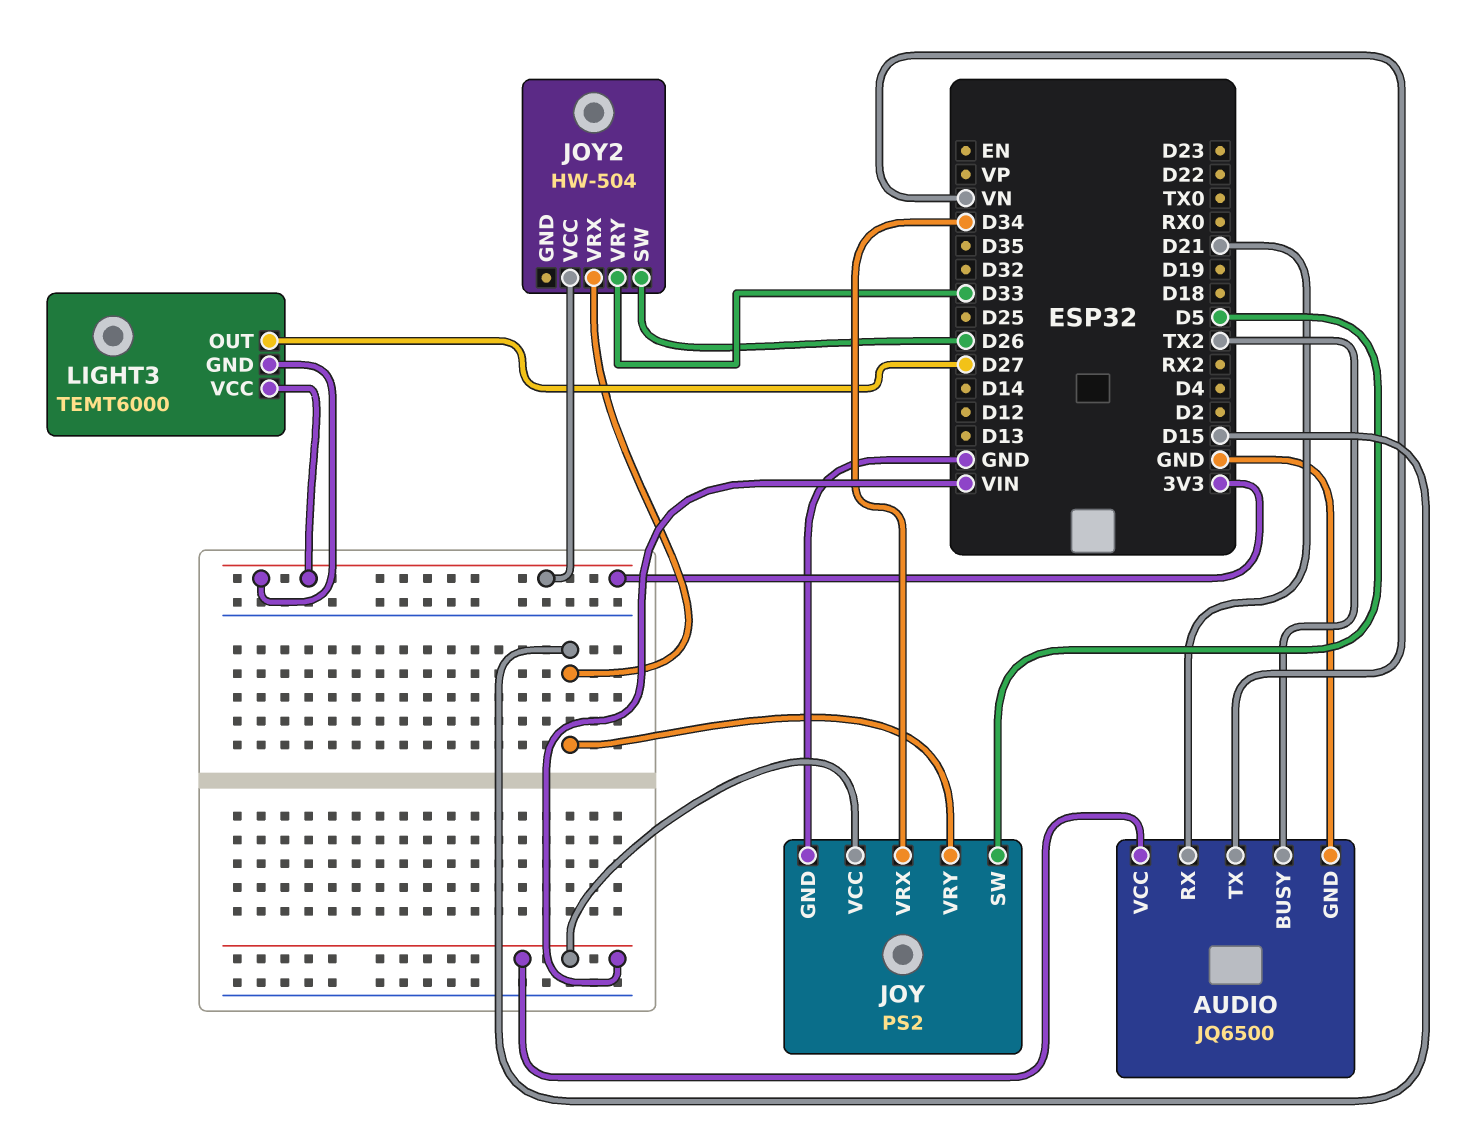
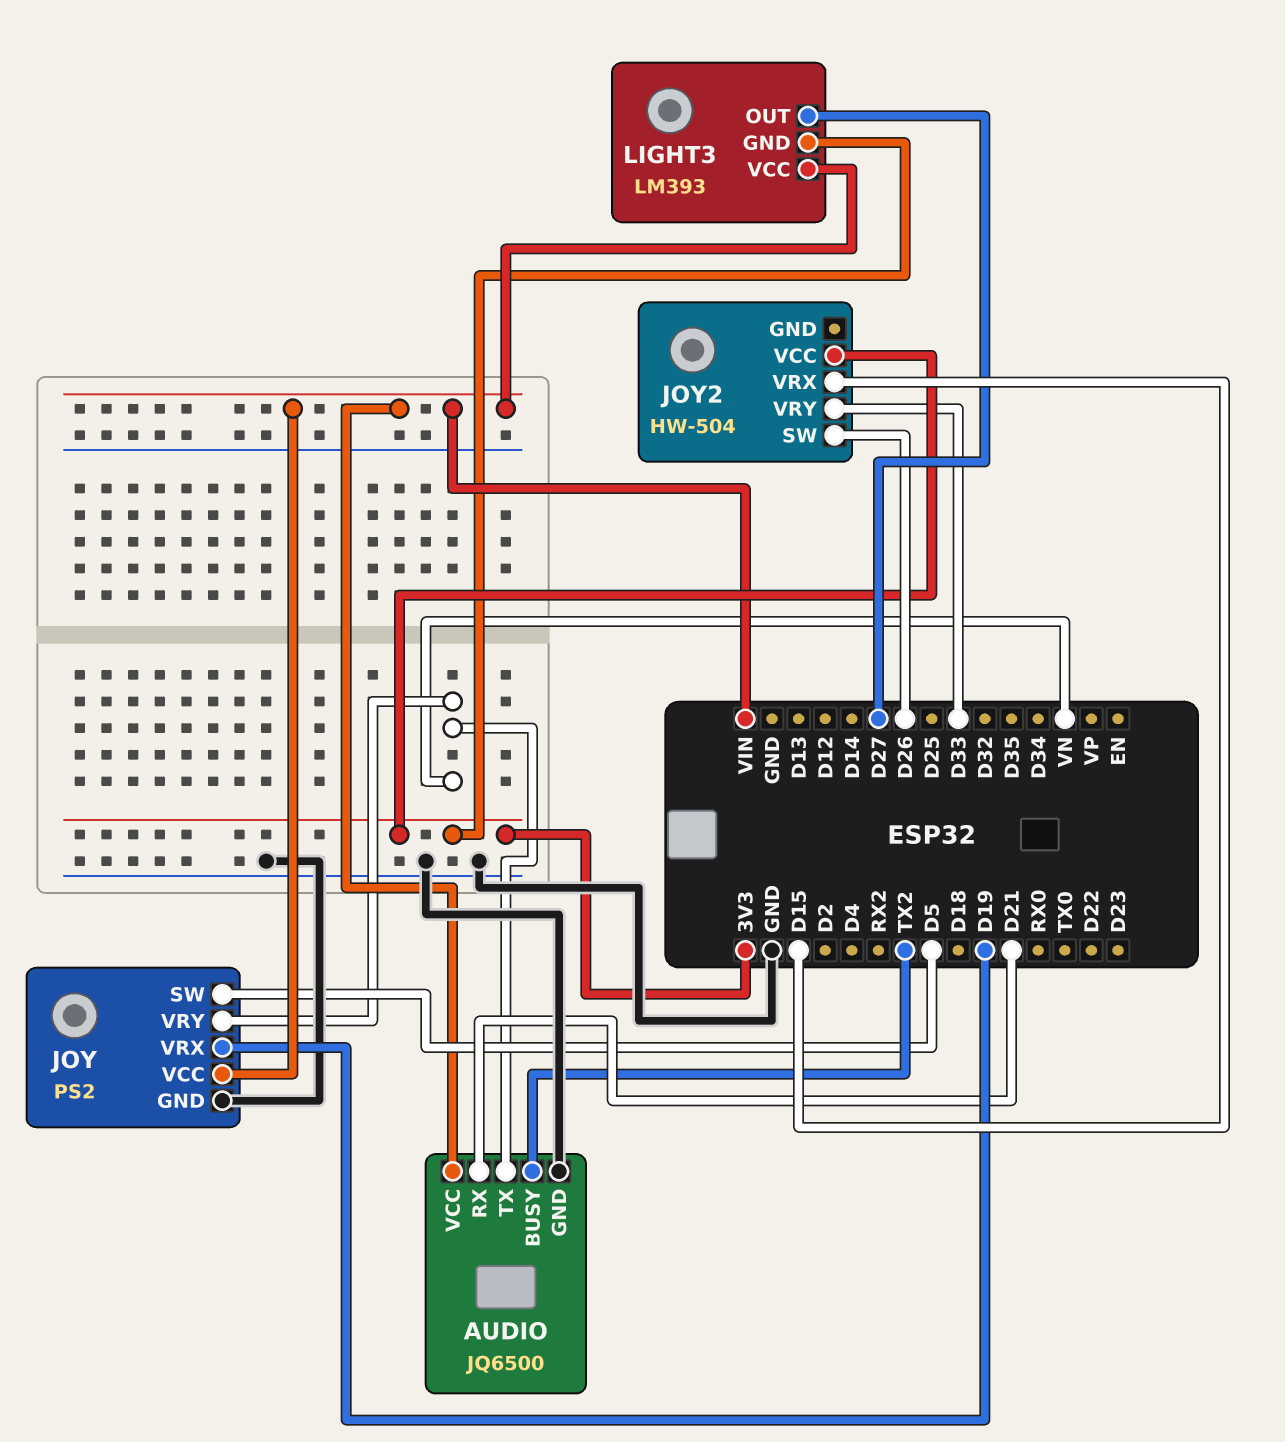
JOY pin VRX: D34 -> D19
JOY pin VRY: D15 -> VN
LIGHT3: TEMT6000 -> LM393
LIGHT3 pin VCC: 3V3 -> VIN

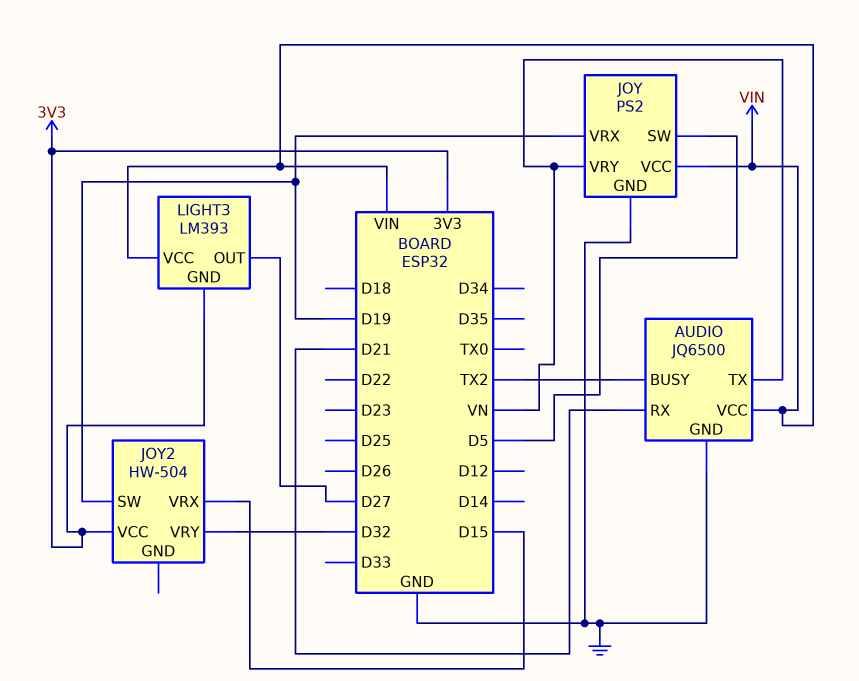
JOY2 pin SW: D26 -> D19
JOY2 pin VRY: D33 -> D32

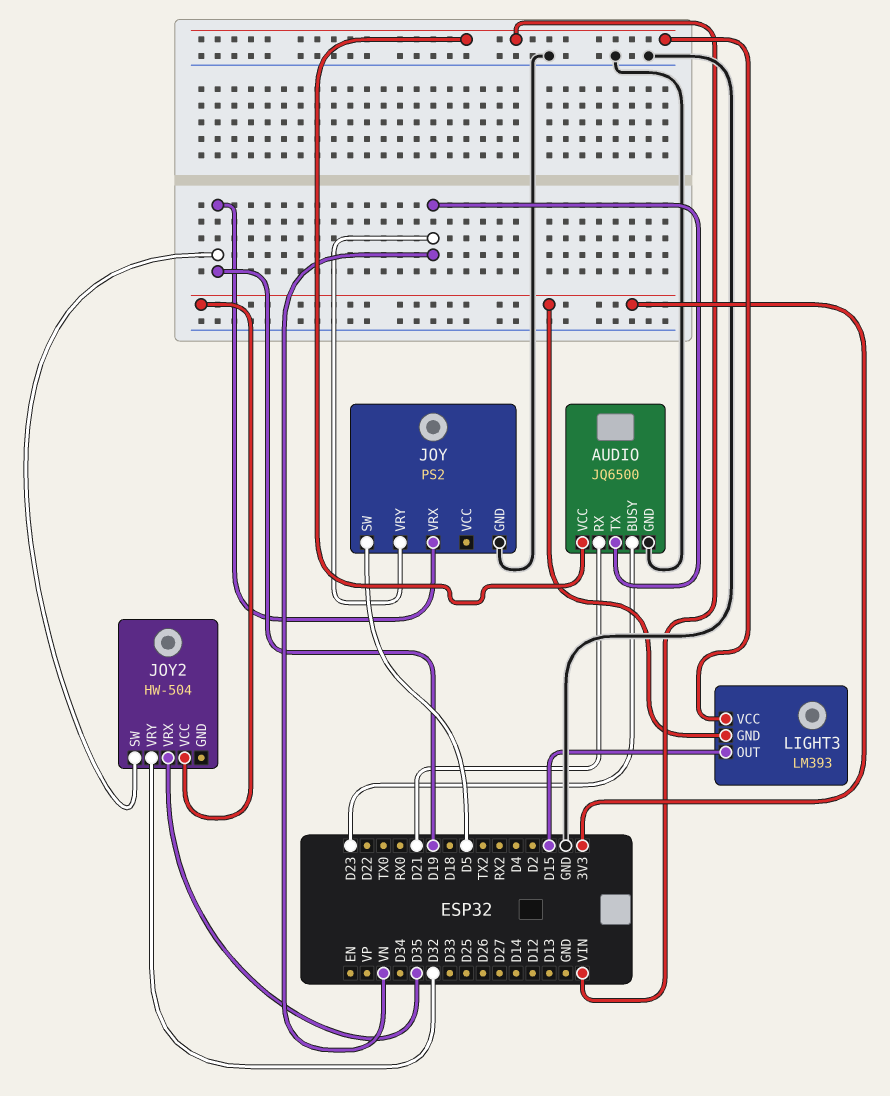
AUDIO pin BUSY: TX2 -> D23
JOY pin VCC: VIN -> none
JOY2 pin VRX: D15 -> D35
LIGHT3 pin OUT: D27 -> D15

